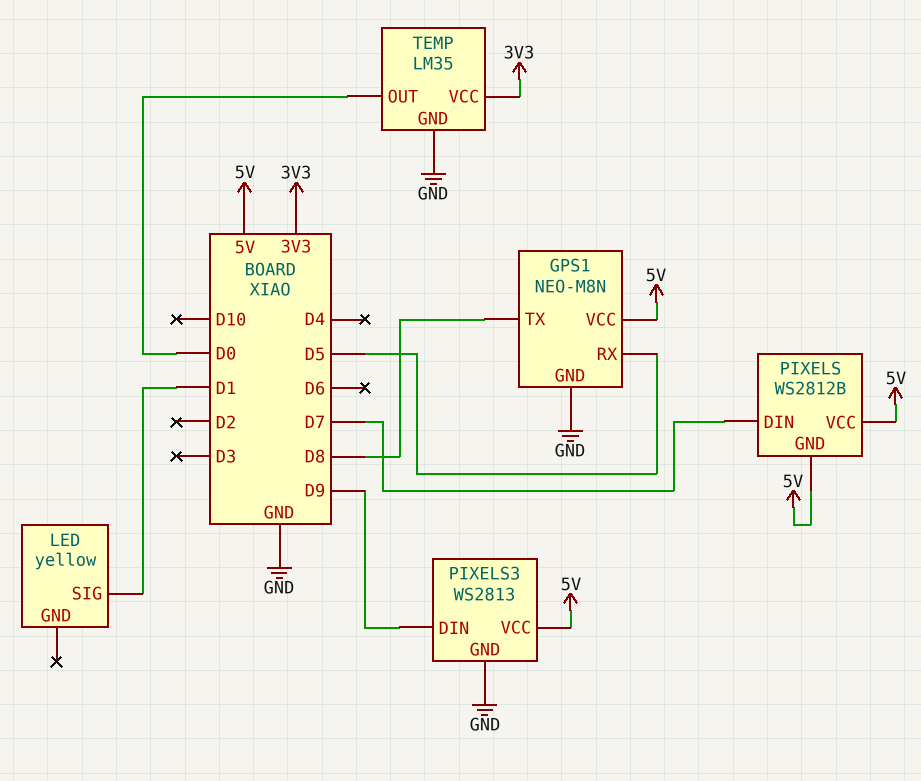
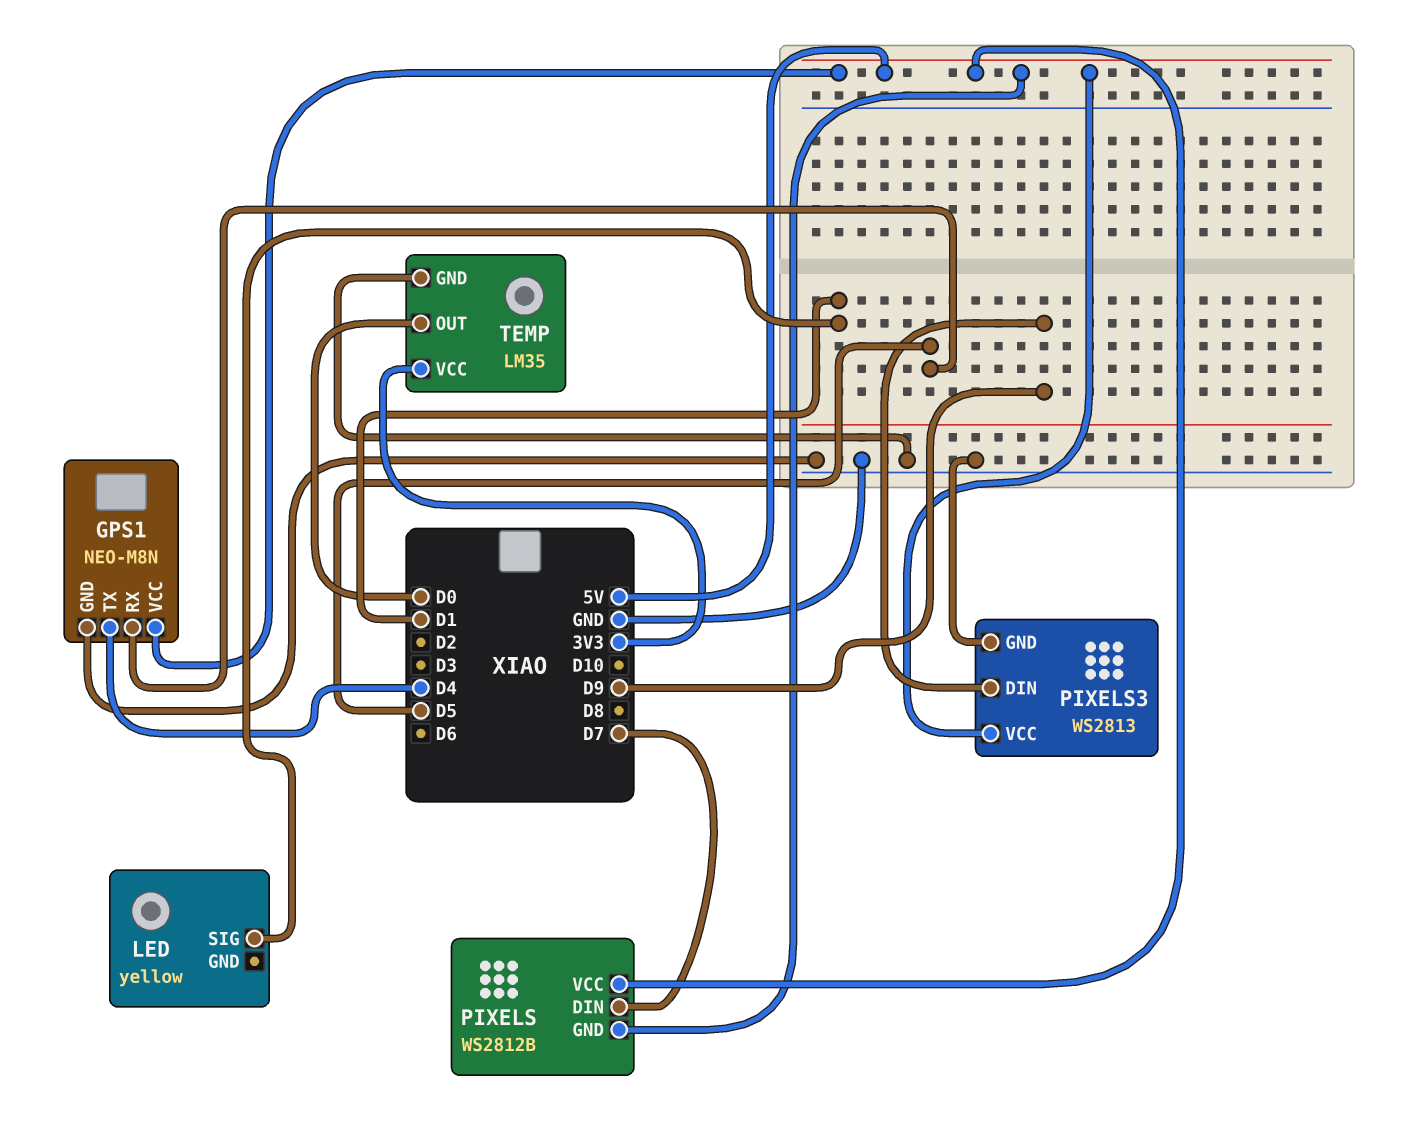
GPS1 pin TX: D8 -> D4

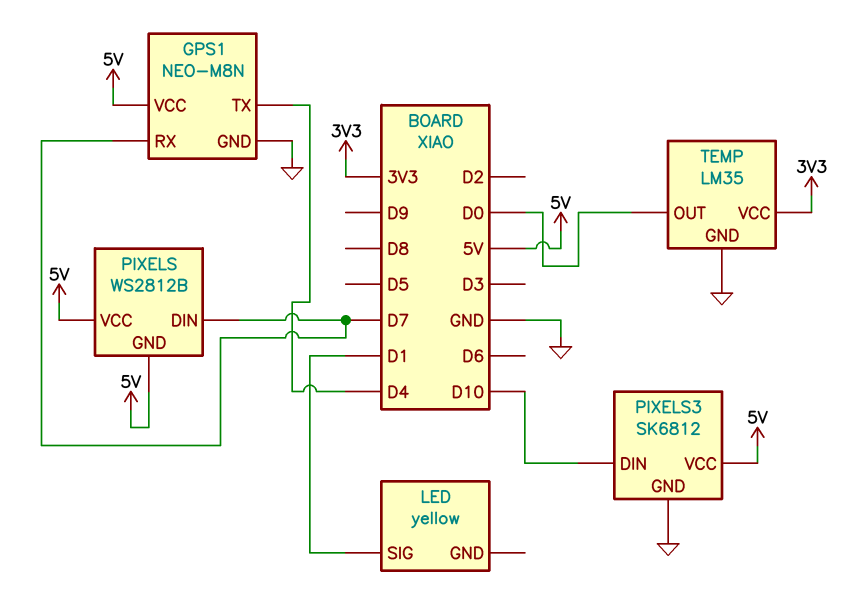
GPS1 pin RX: D5 -> D7
PIXELS3: WS2813 -> SK6812
PIXELS3 pin DIN: D9 -> D10

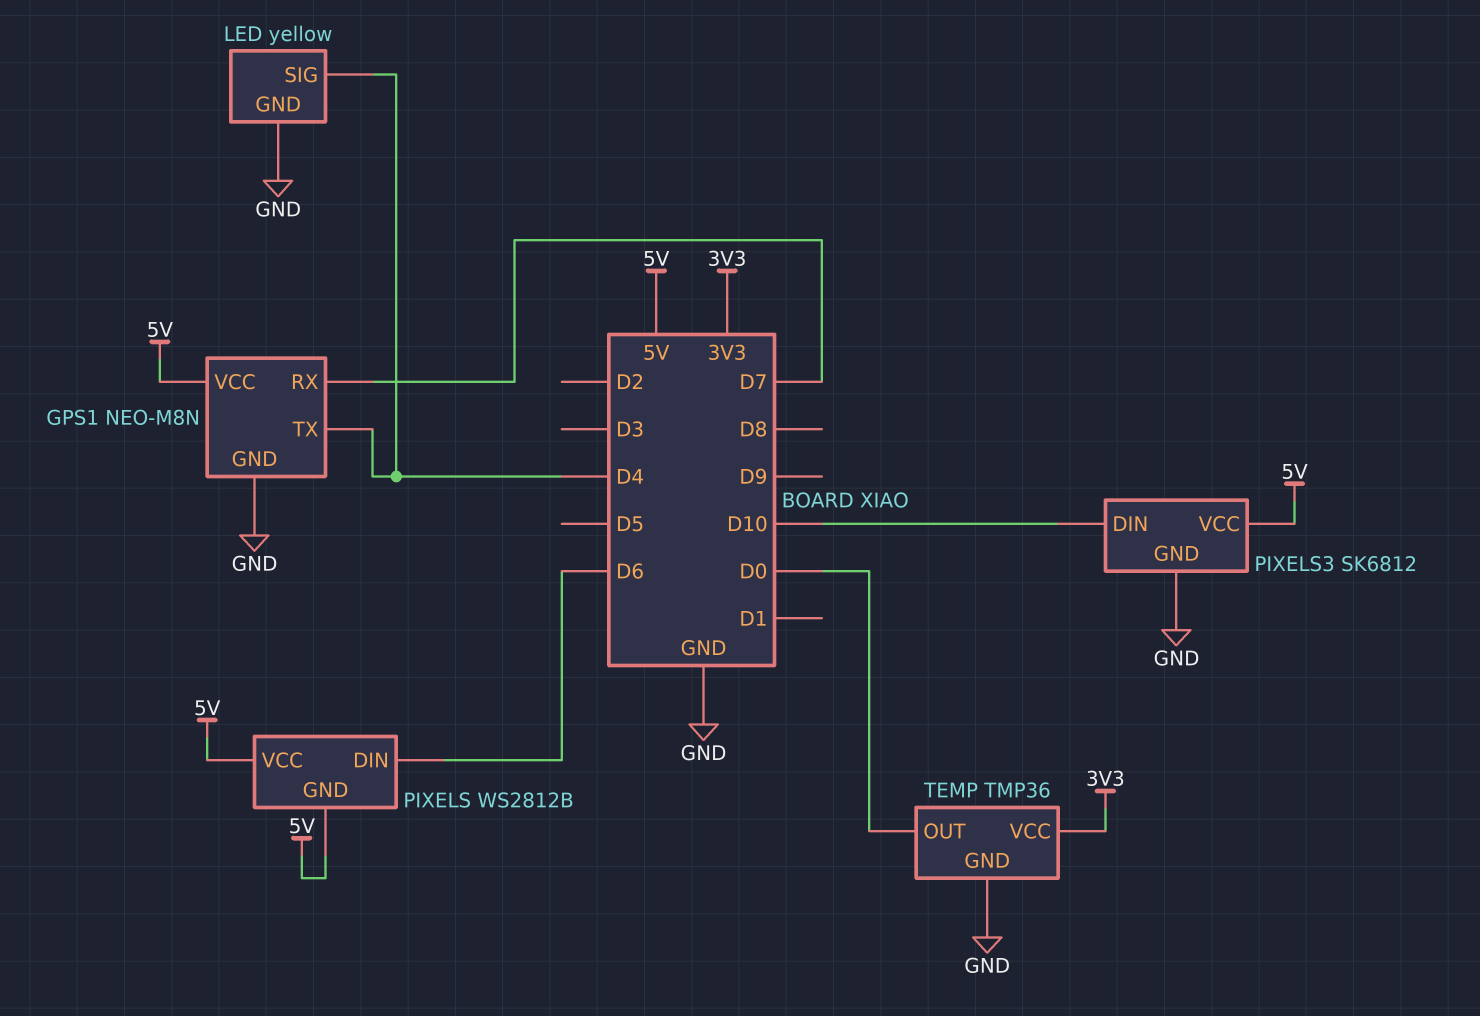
LED pin GND: none -> GND
LED pin SIG: D1 -> D4
PIXELS pin DIN: D7 -> D6
TEMP: LM35 -> TMP36

